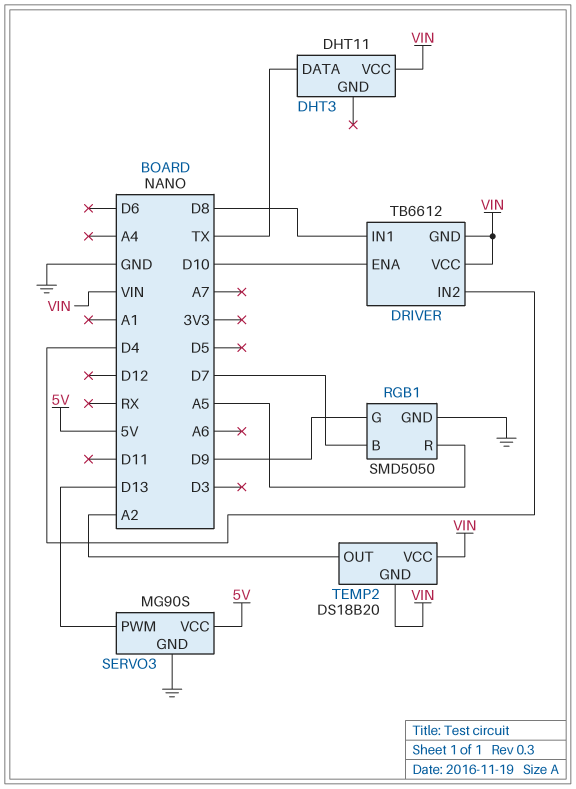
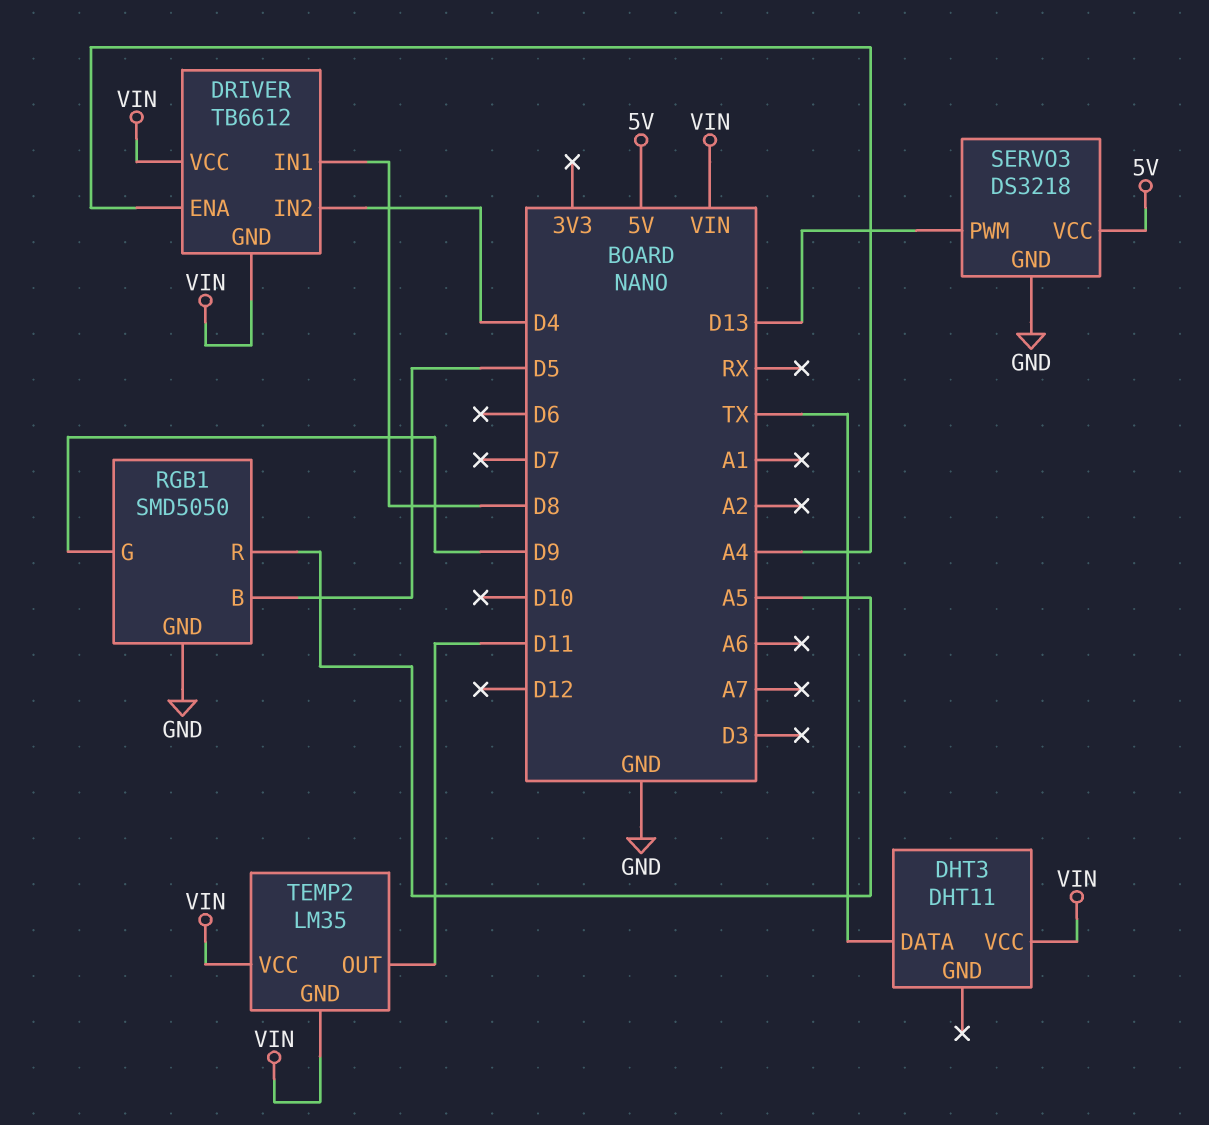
DRIVER pin ENA: D10 -> A4
RGB1 pin B: D7 -> D5
SERVO3: MG90S -> DS3218
TEMP2: DS18B20 -> LM35
TEMP2 pin OUT: A2 -> D11

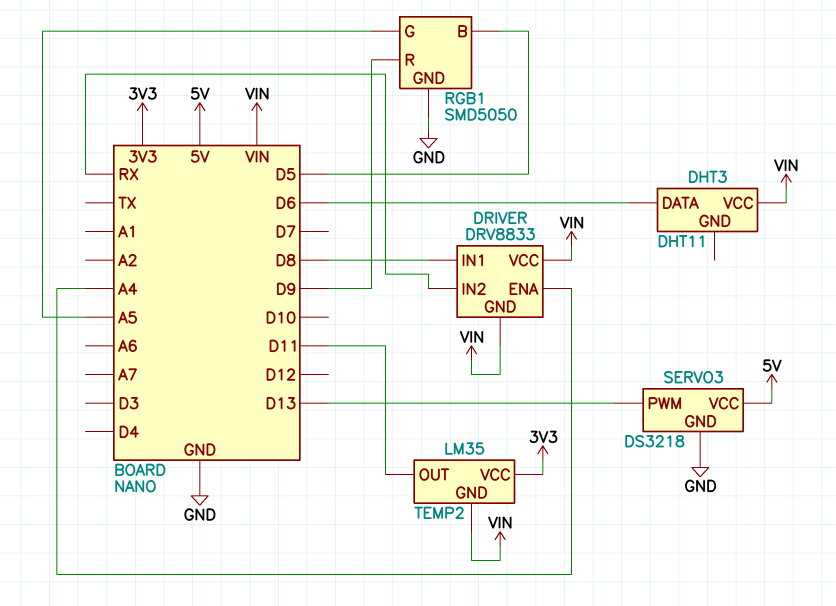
DHT3 pin DATA: TX -> D6
DRIVER: TB6612 -> DRV8833
DRIVER pin IN2: D4 -> RX
RGB1 pin G: D9 -> A5
RGB1 pin R: A5 -> D9
TEMP2 pin VCC: VIN -> 3V3

